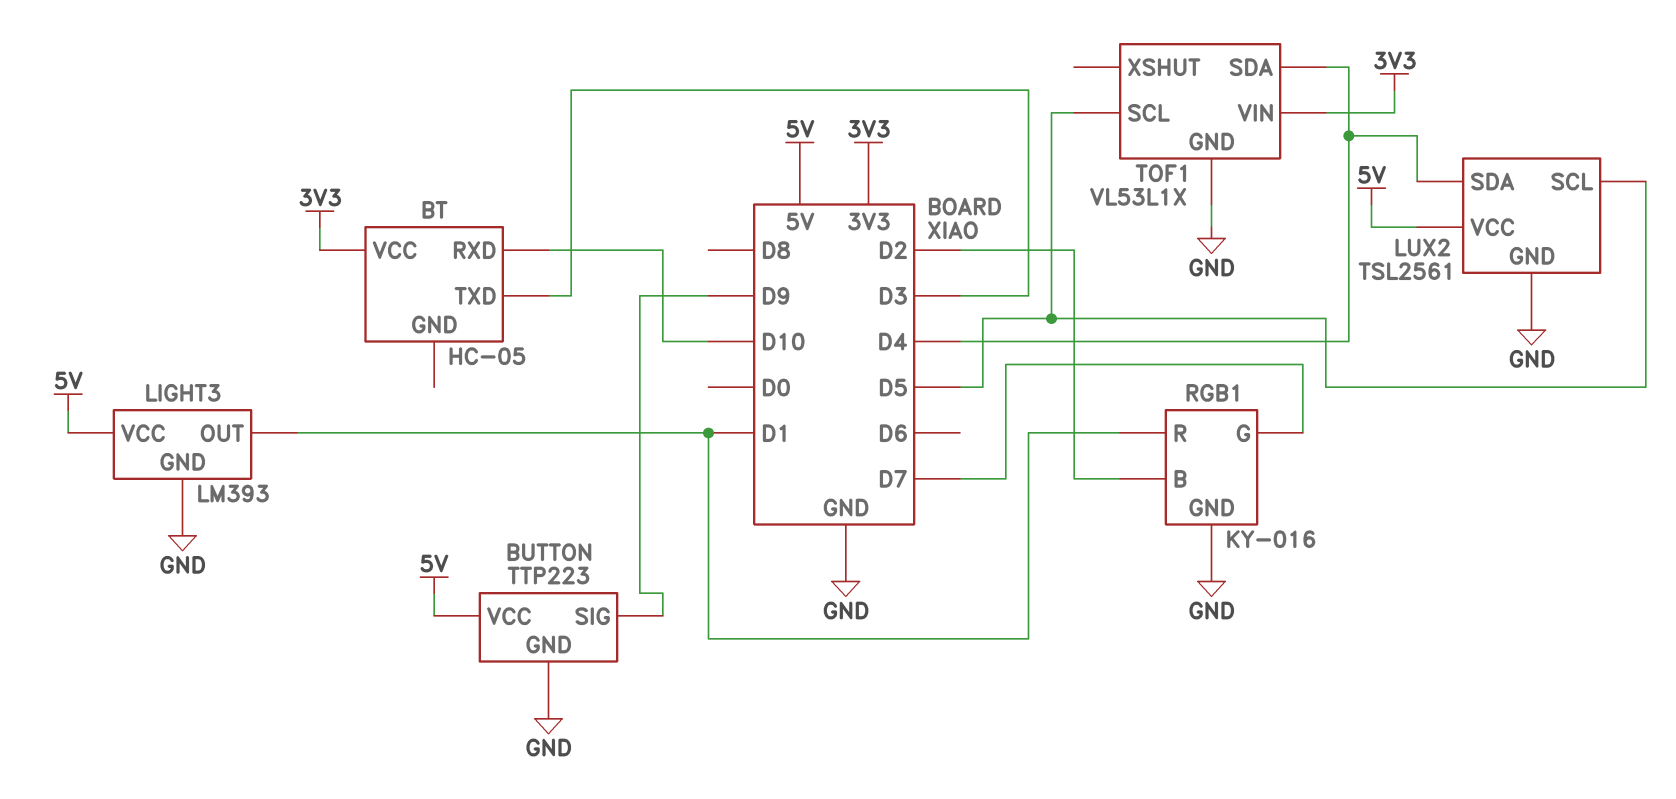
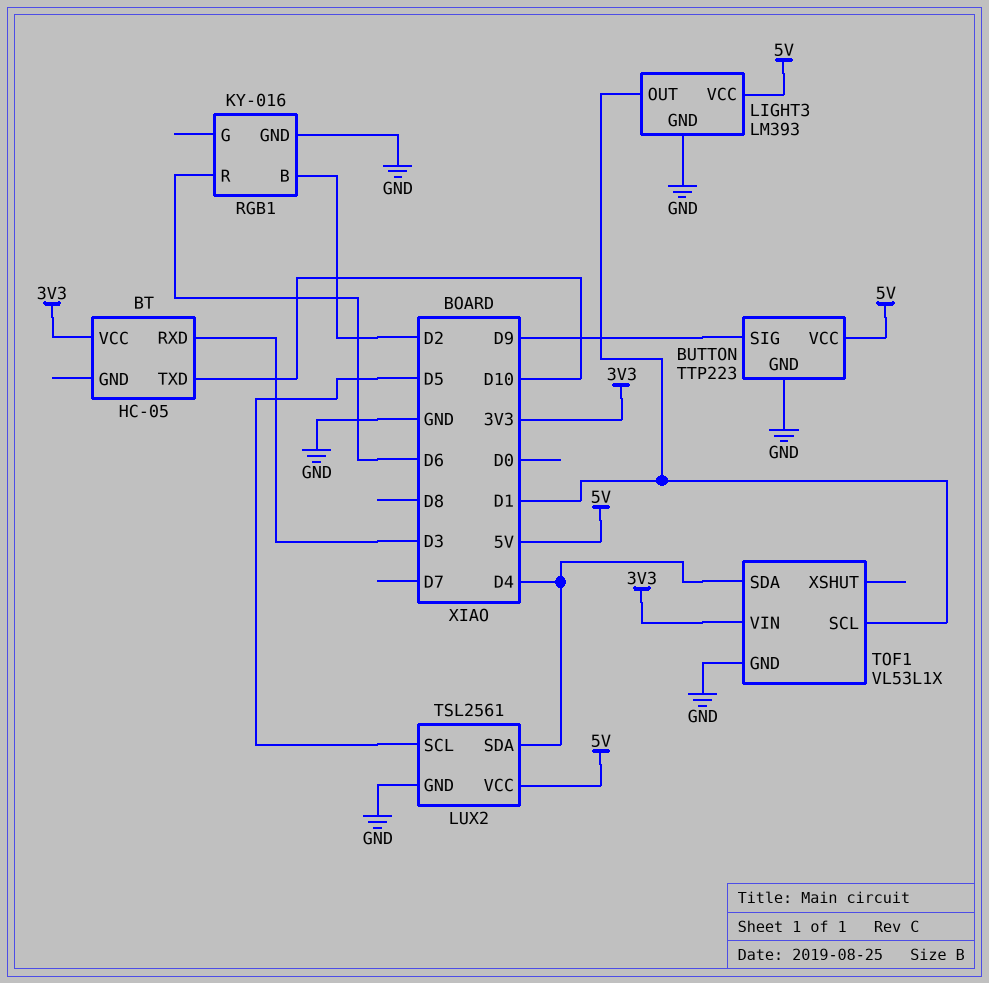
BT pin RXD: D10 -> D3
BT pin TXD: D3 -> D10
RGB1 pin G: D7 -> none
RGB1 pin R: D1 -> D6
TOF1 pin SCL: D5 -> D1

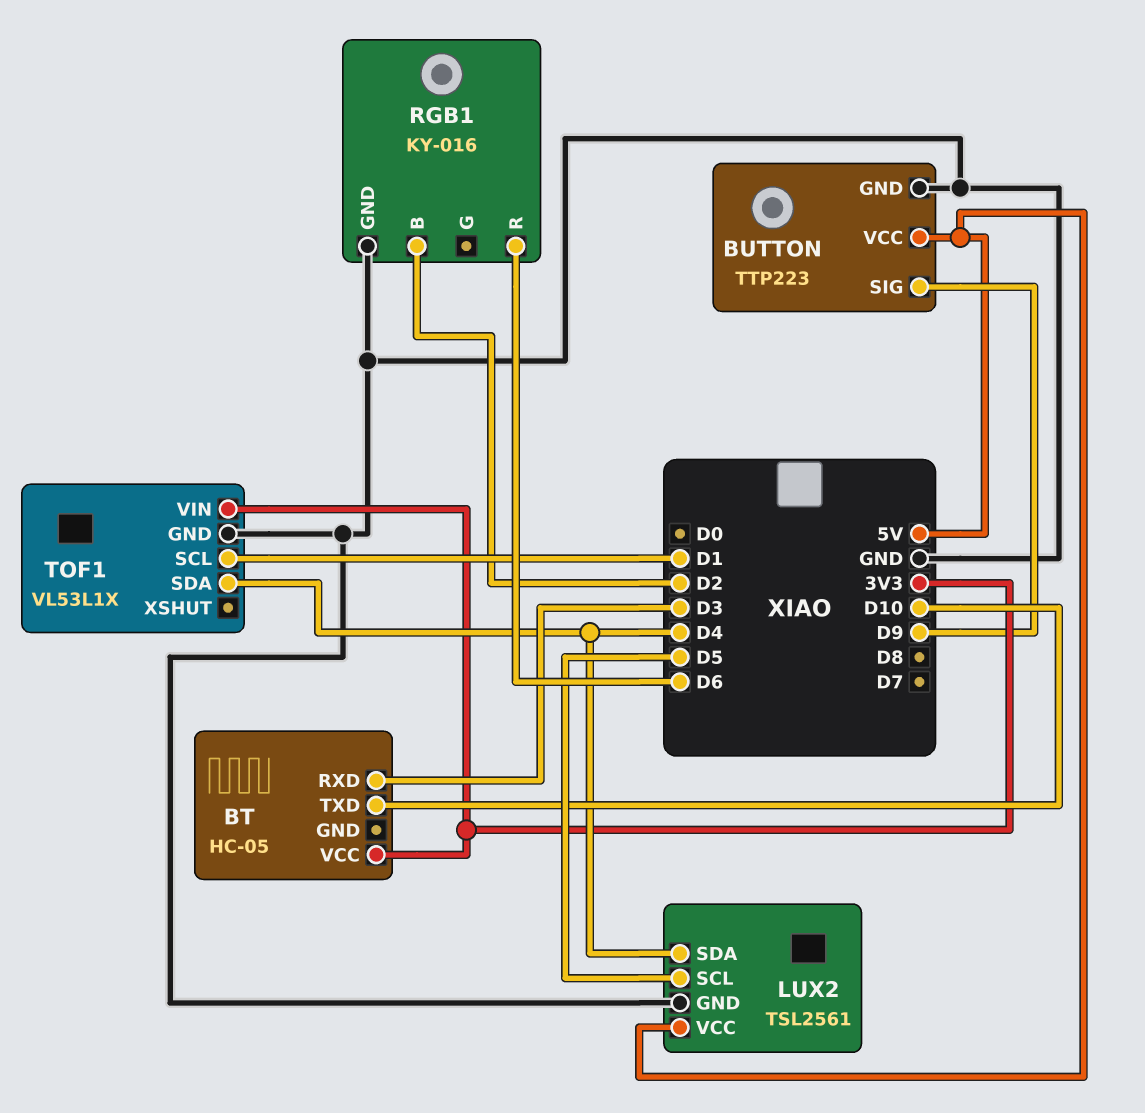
LIGHT3: LM393 -> none
LIGHT3 pin GND: GND -> none
LIGHT3 pin OUT: D1 -> none
LIGHT3 pin VCC: 5V -> none

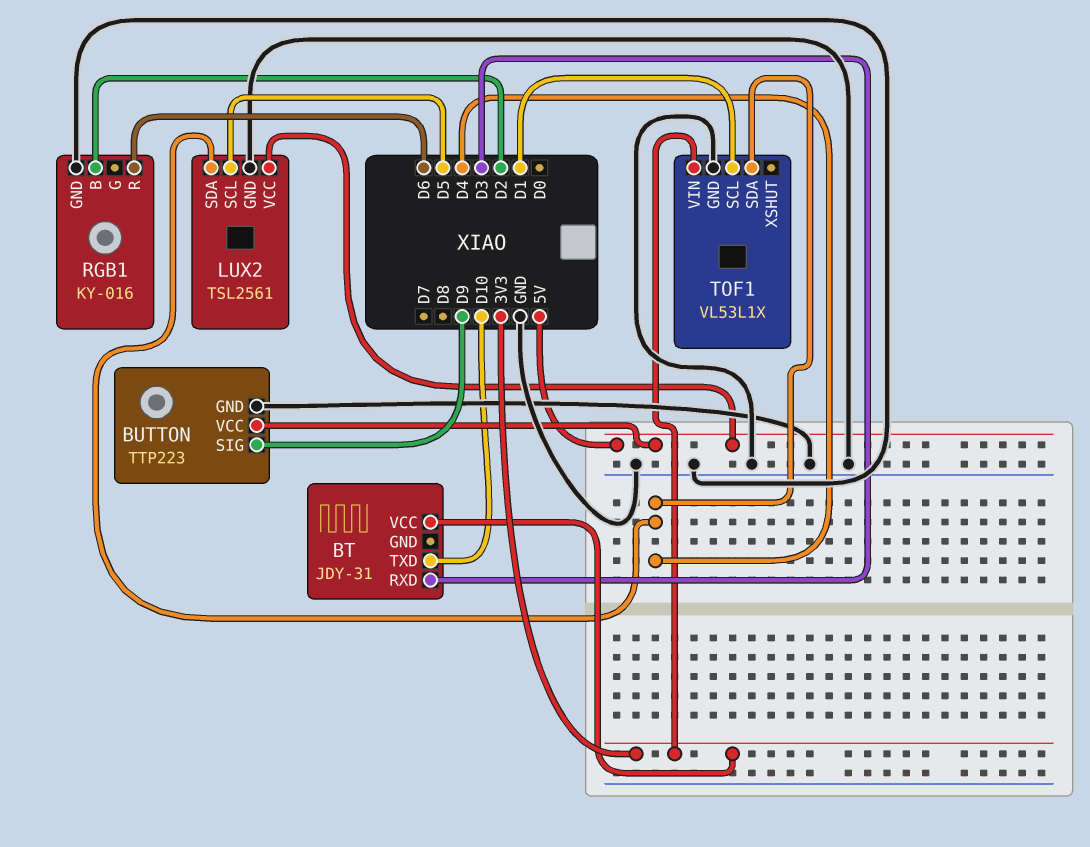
BT: HC-05 -> JDY-31

